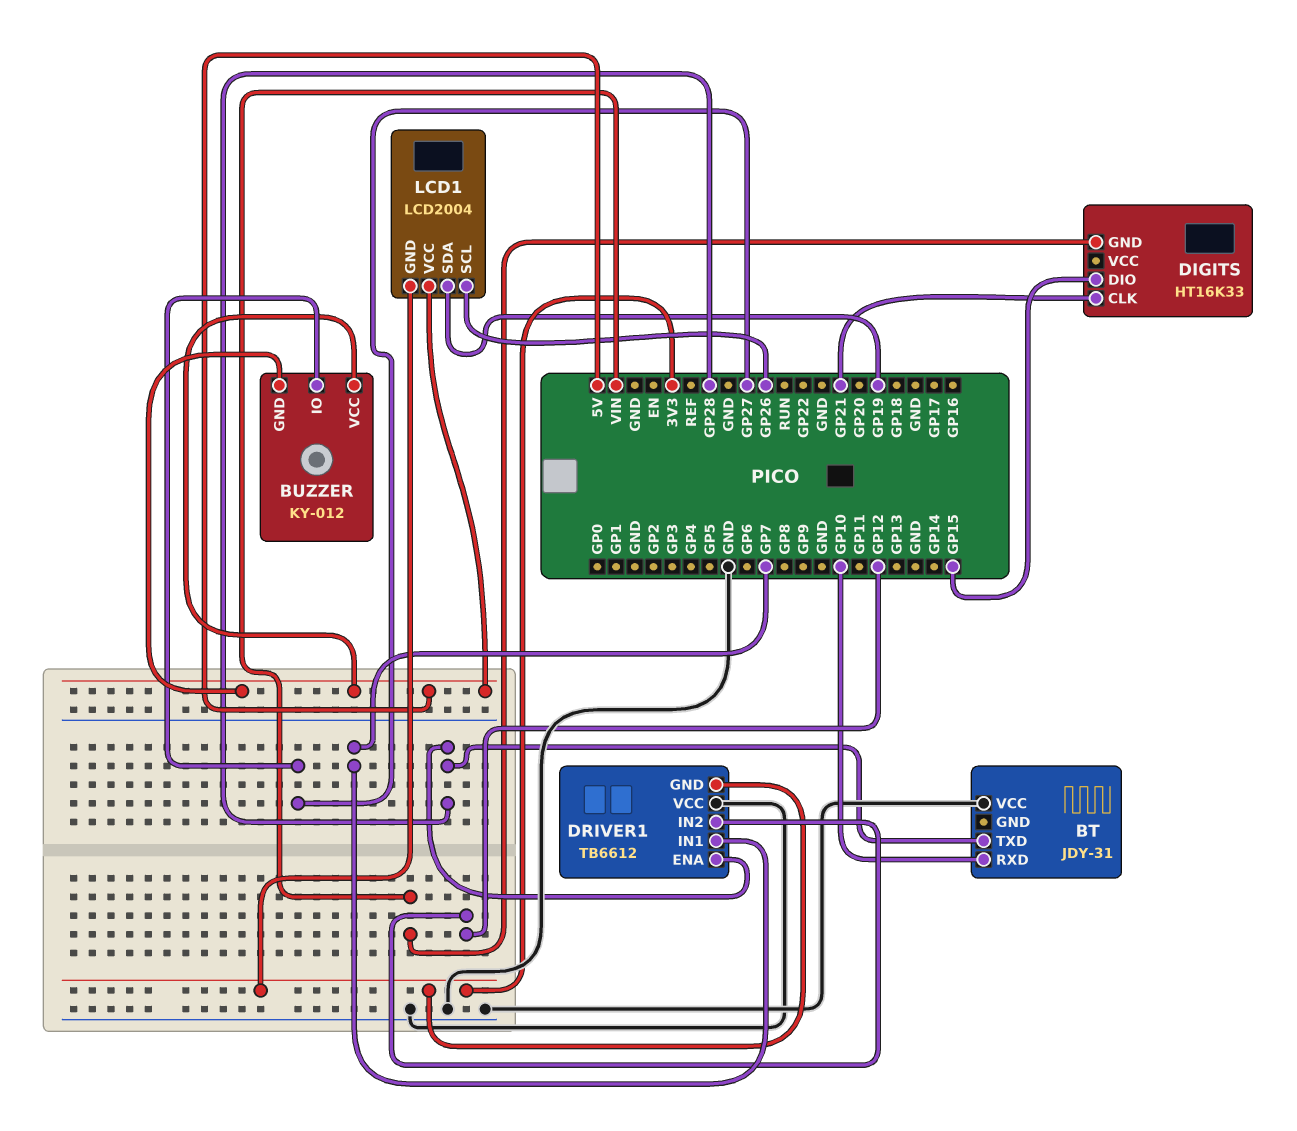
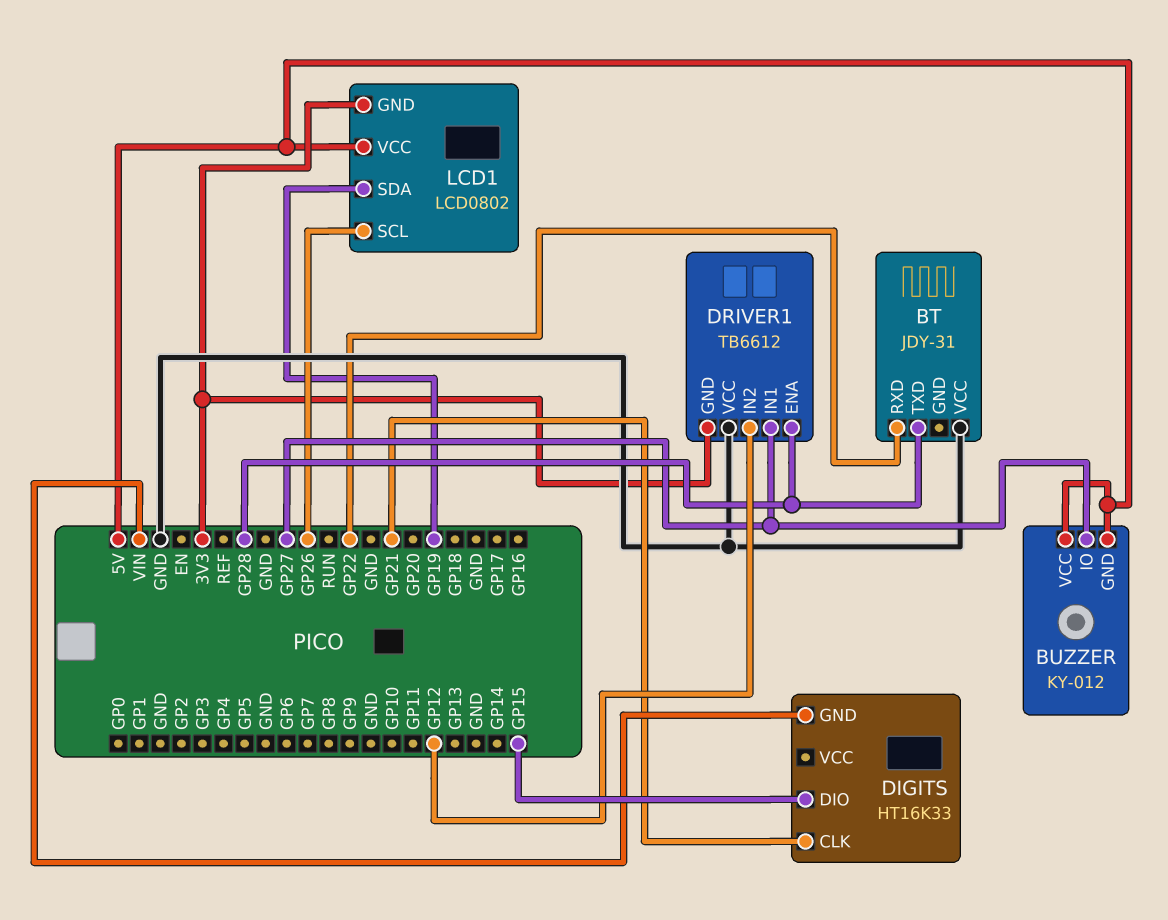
BT pin RXD: GP10 -> GP22
DRIVER1 pin IN1: GP7 -> GP27
LCD1: LCD2004 -> LCD0802

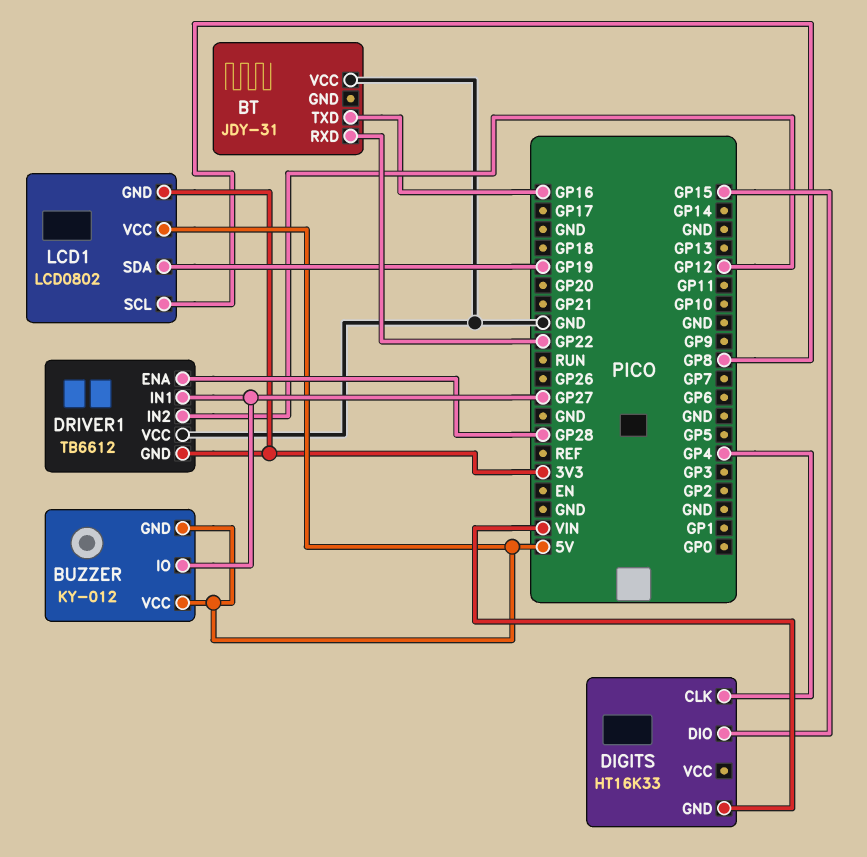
BT pin TXD: GP28 -> GP16
DIGITS pin CLK: GP21 -> GP4
LCD1 pin SCL: GP26 -> GP8

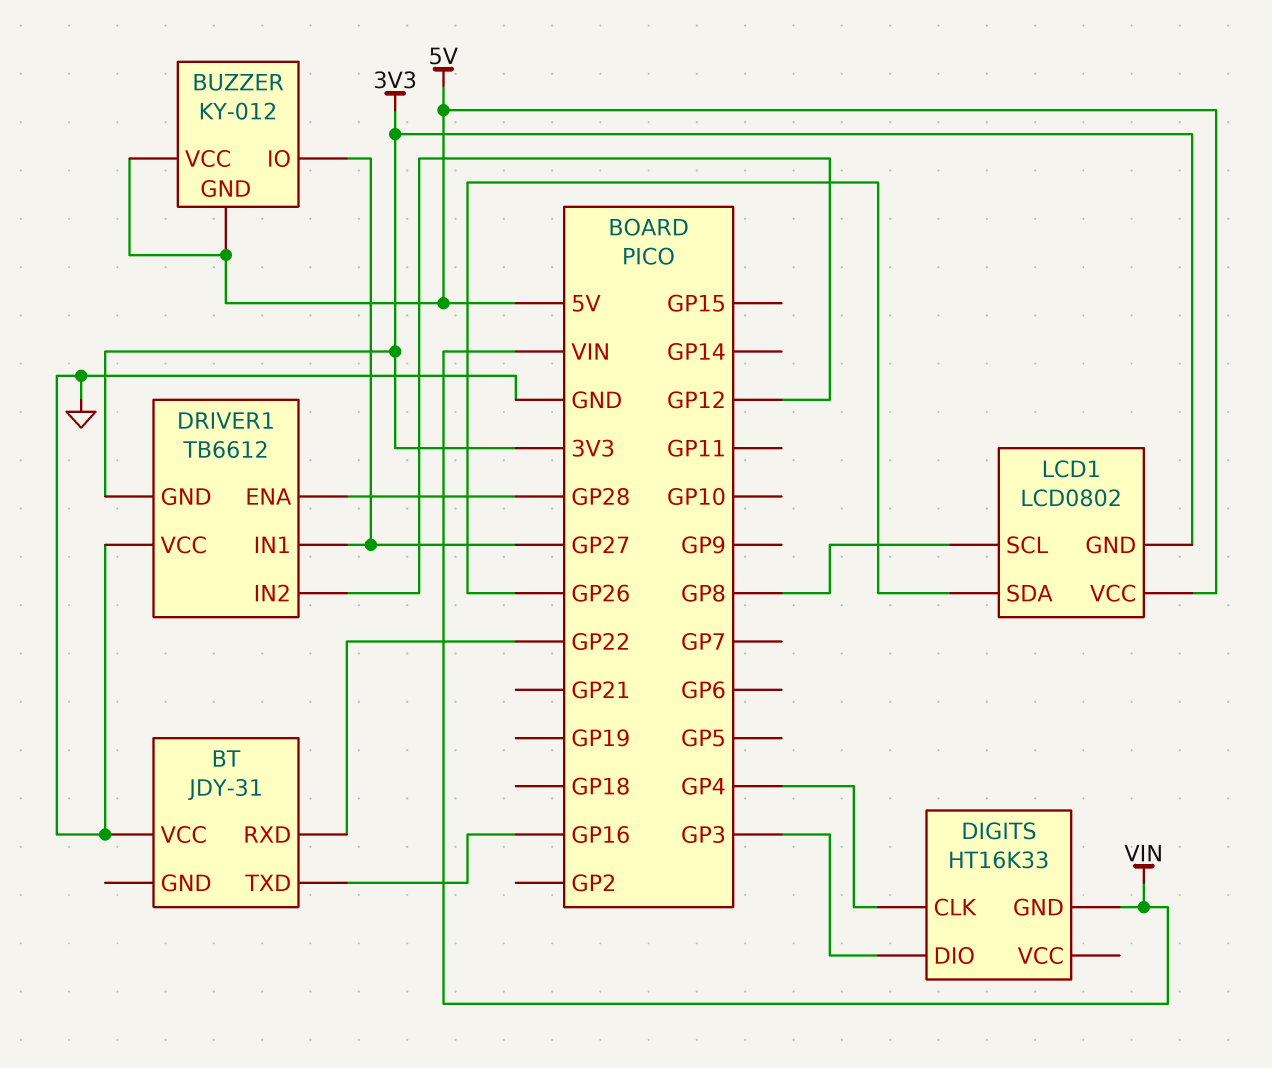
DIGITS pin DIO: GP15 -> GP3
LCD1 pin SDA: GP19 -> GP26

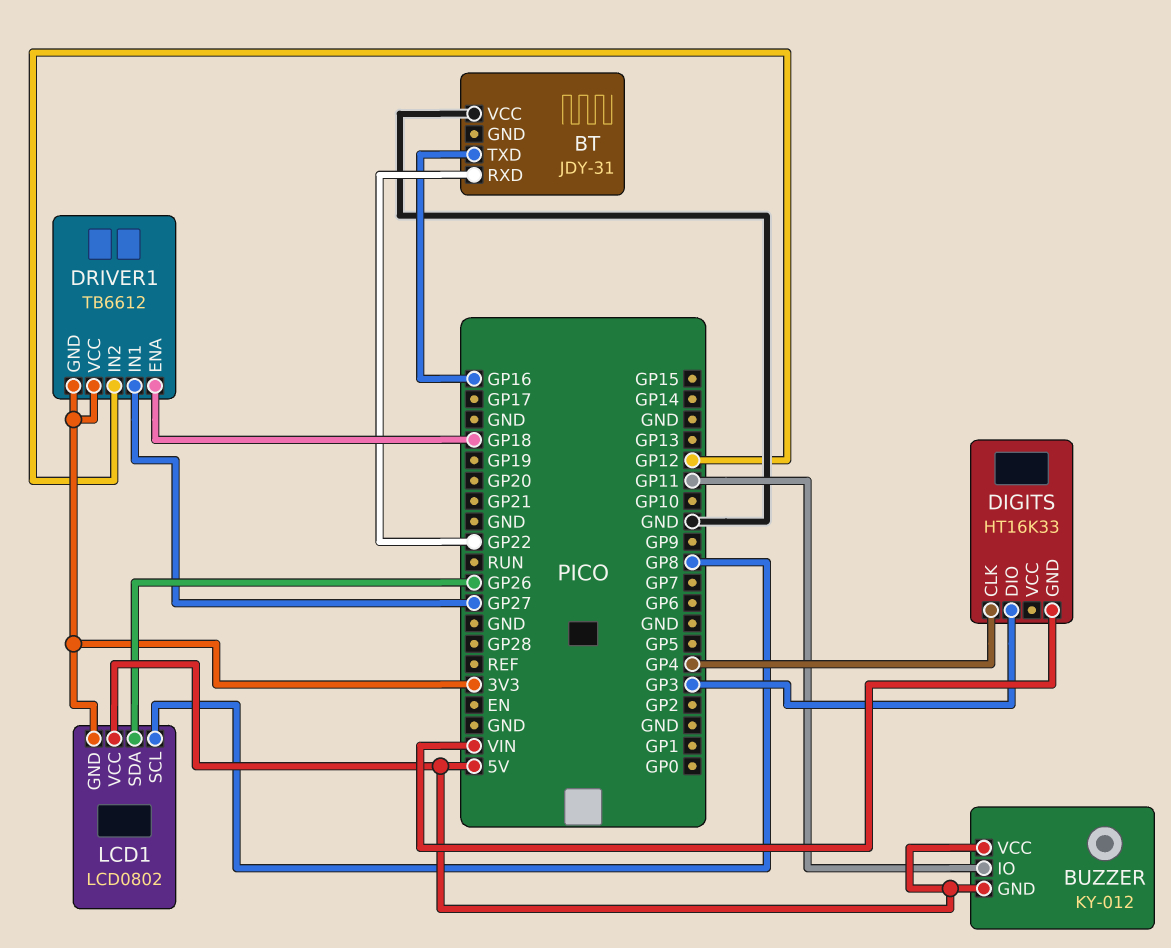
BUZZER pin IO: GP27 -> GP11
DRIVER1 pin ENA: GP28 -> GP18
DRIVER1 pin VCC: GND -> 3V3

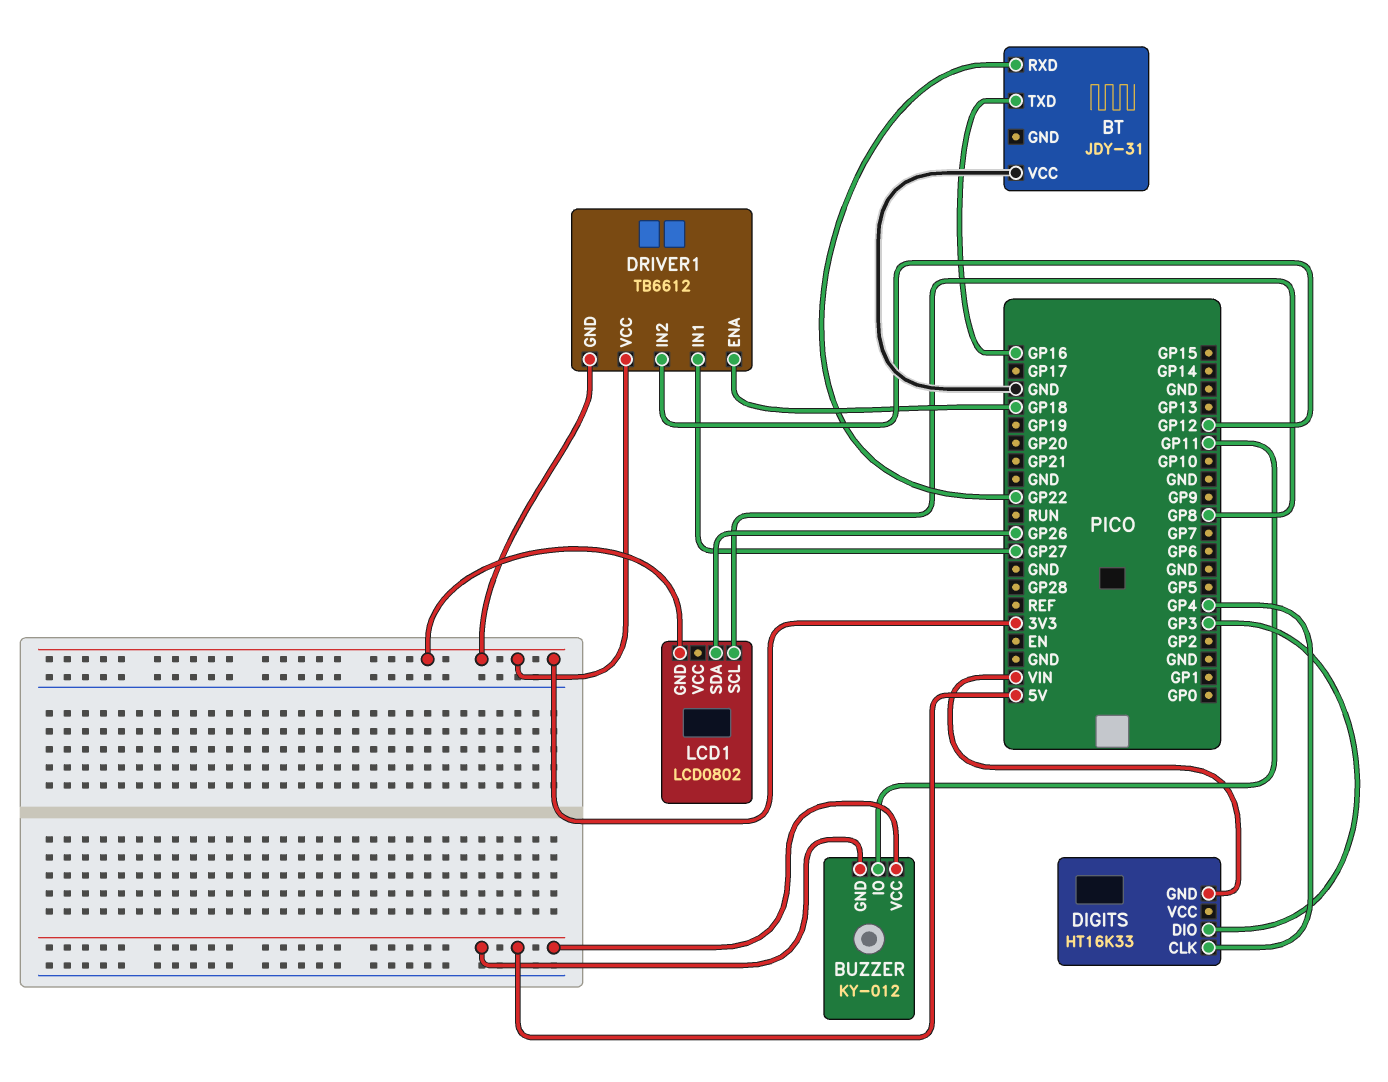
LCD1 pin VCC: 5V -> none

